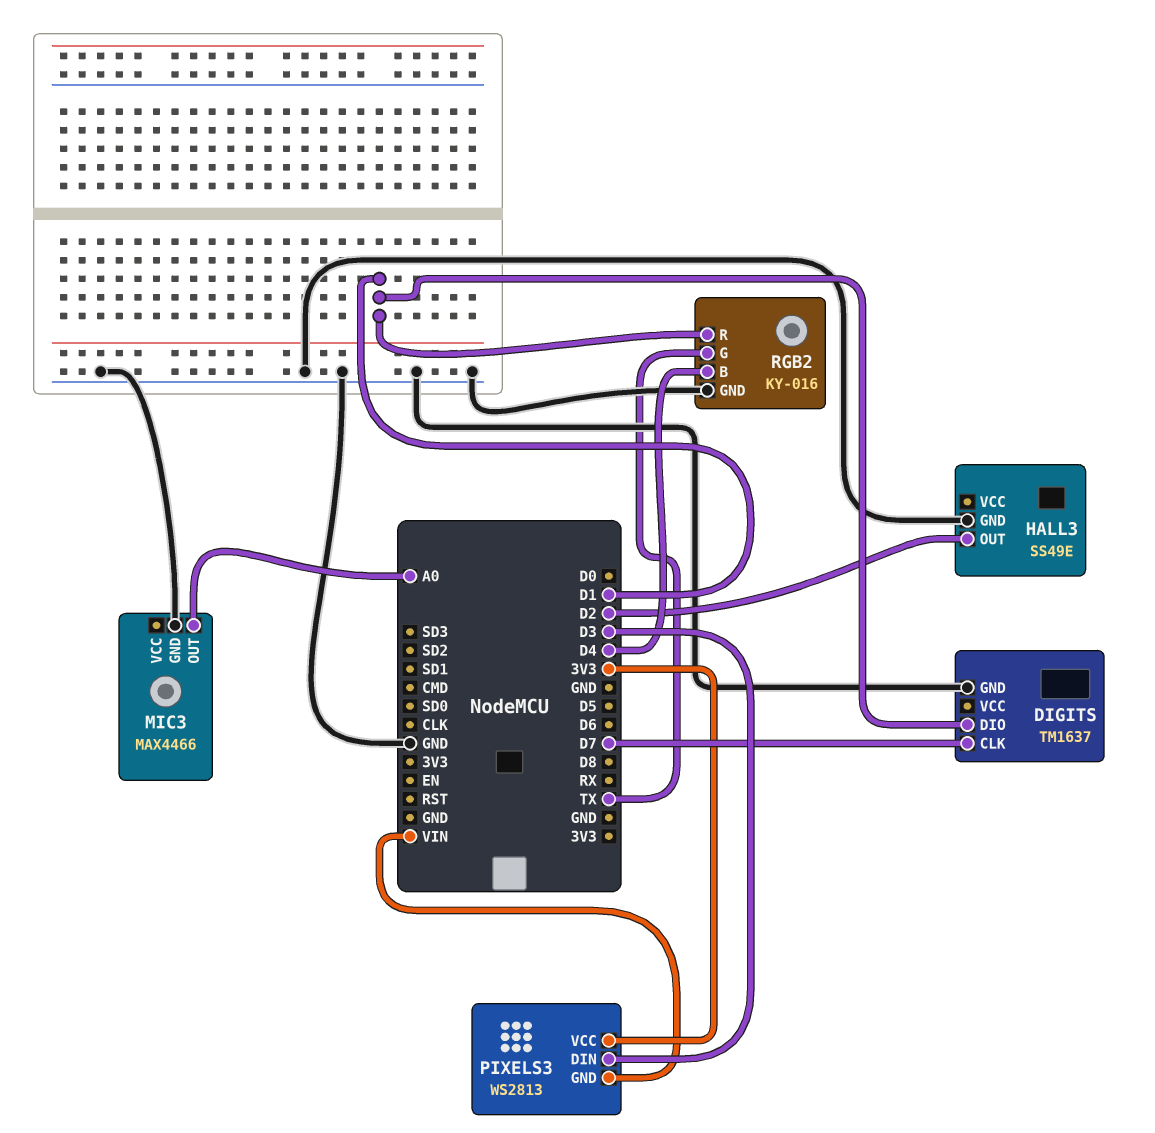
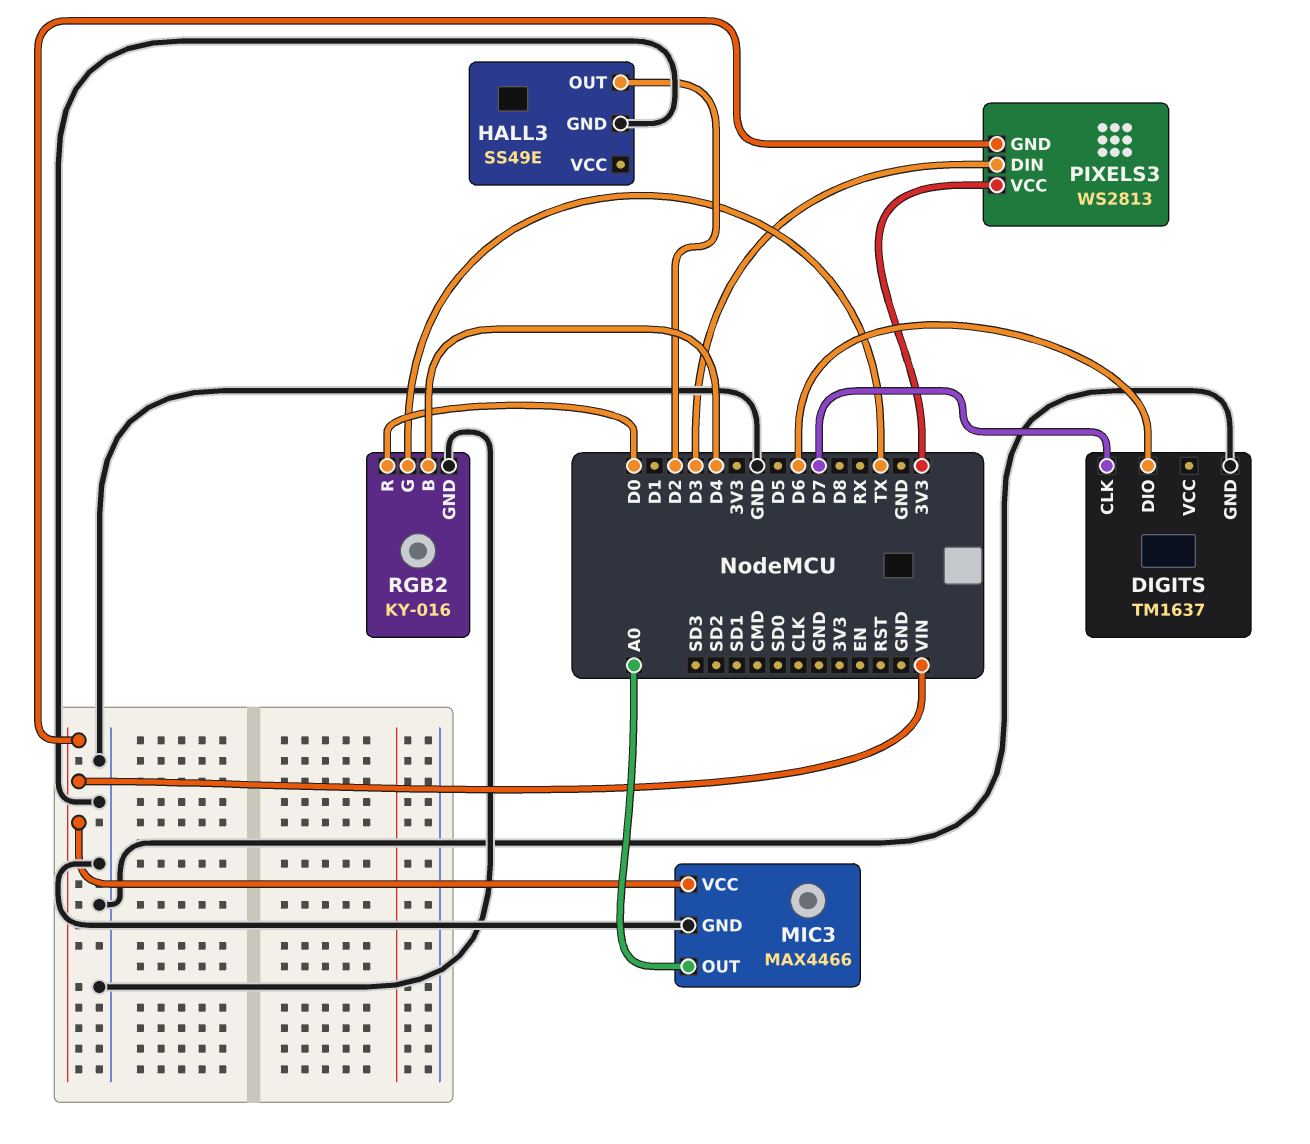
DIGITS pin DIO: D1 -> D6
MIC3 pin VCC: none -> VIN
RGB2 pin R: D1 -> D0

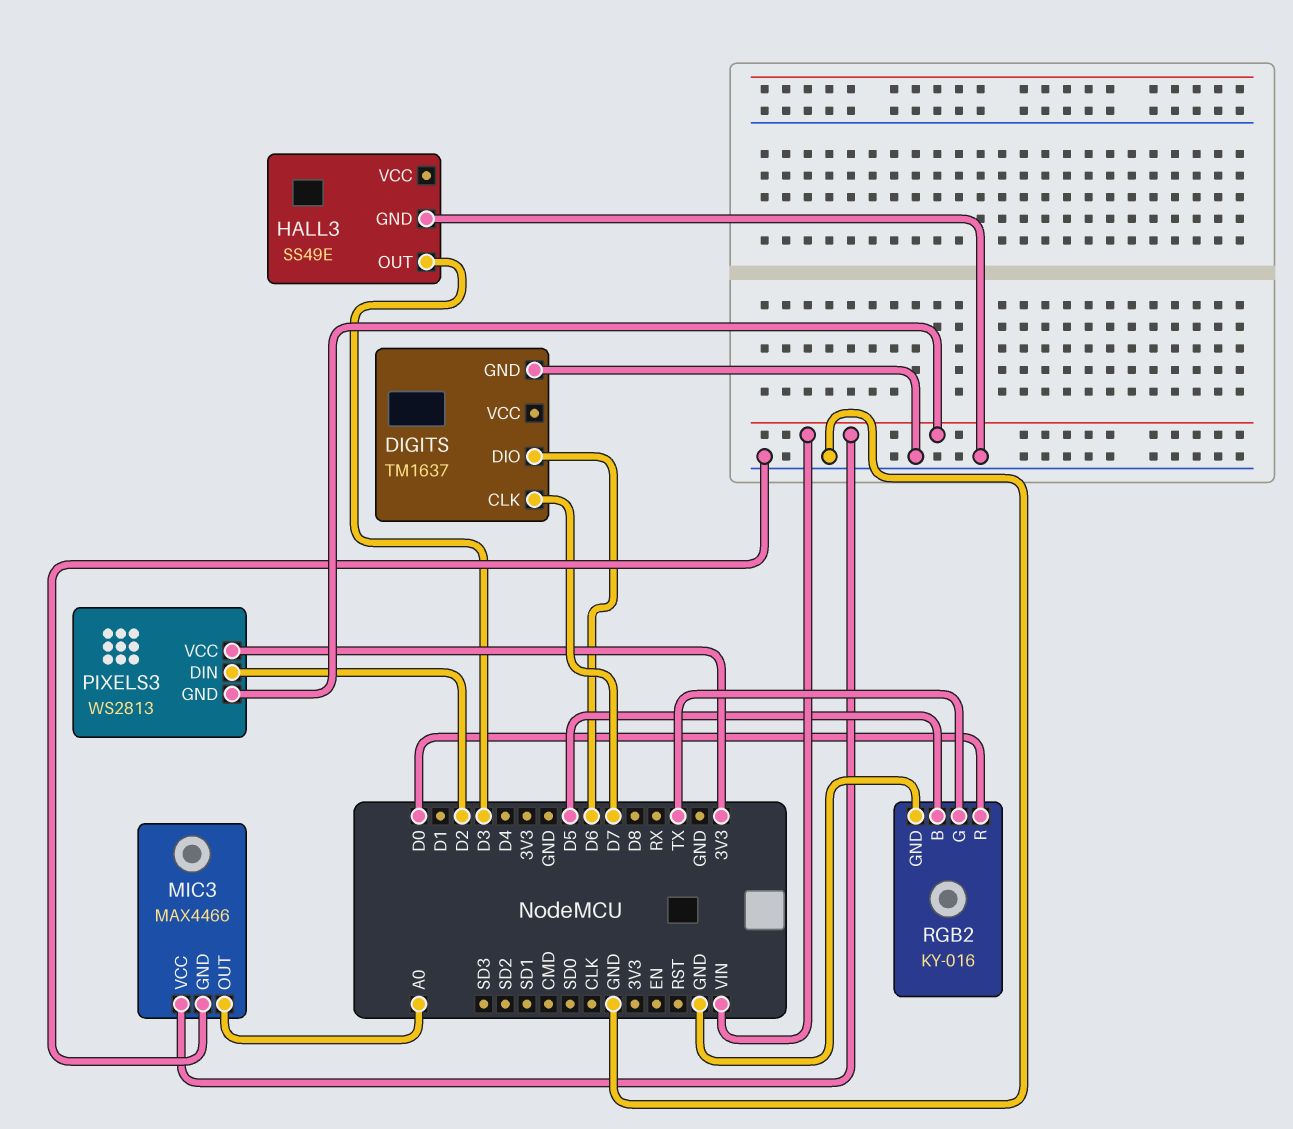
HALL3 pin OUT: D2 -> D3
PIXELS3 pin DIN: D3 -> D2
RGB2 pin B: D4 -> D5

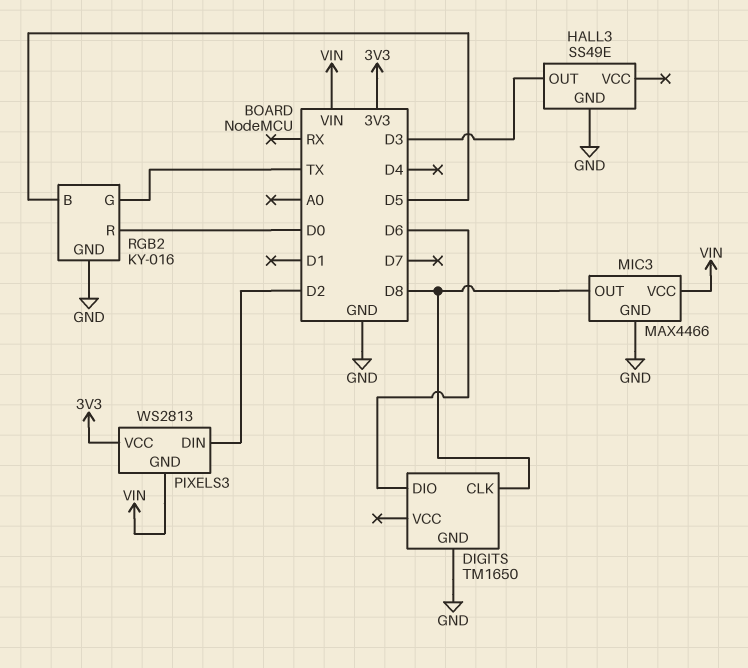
DIGITS: TM1637 -> TM1650
DIGITS pin CLK: D7 -> D8
MIC3 pin OUT: A0 -> D8

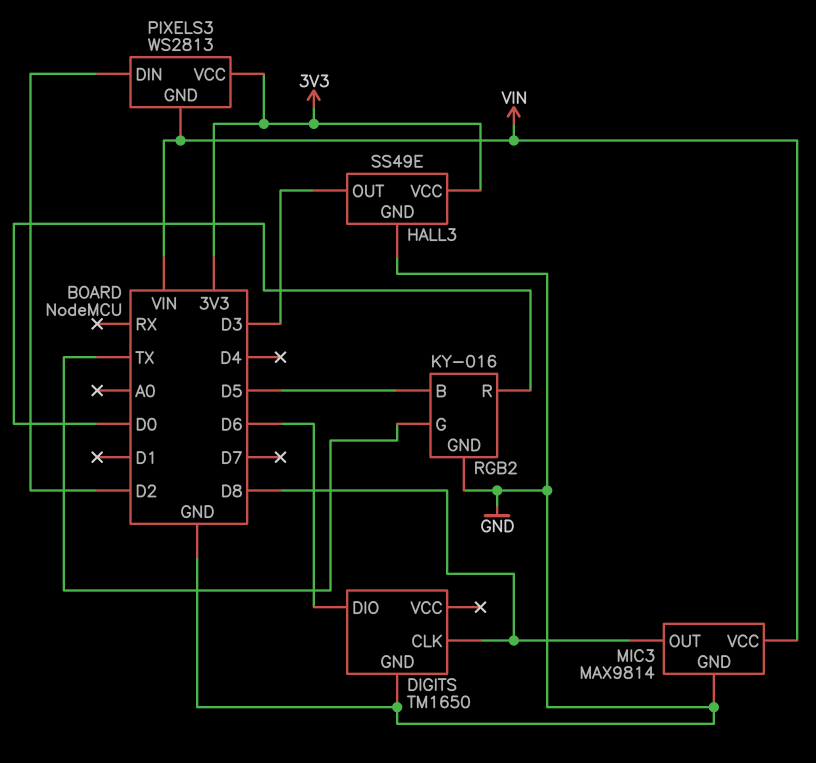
HALL3 pin VCC: none -> 3V3
MIC3: MAX4466 -> MAX9814

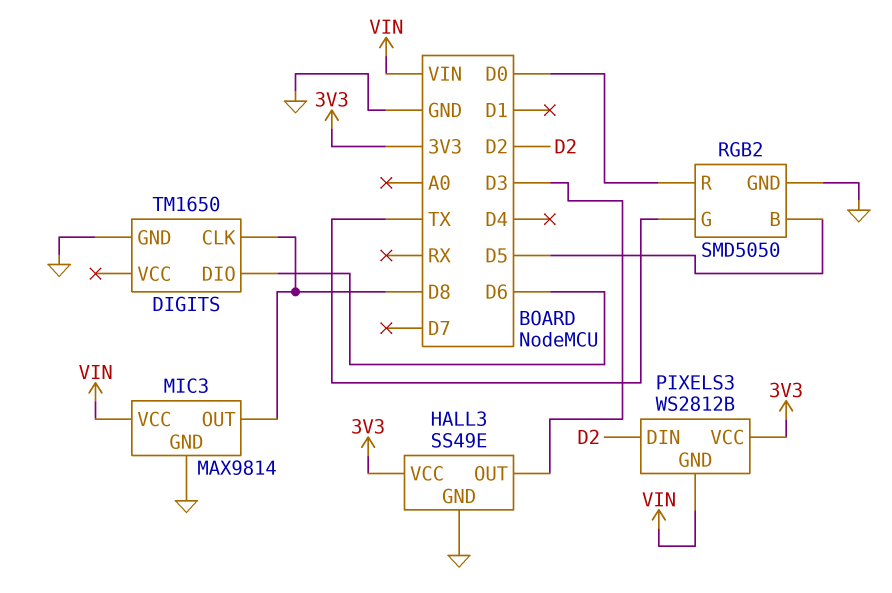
PIXELS3: WS2813 -> WS2812B
RGB2: KY-016 -> SMD5050

